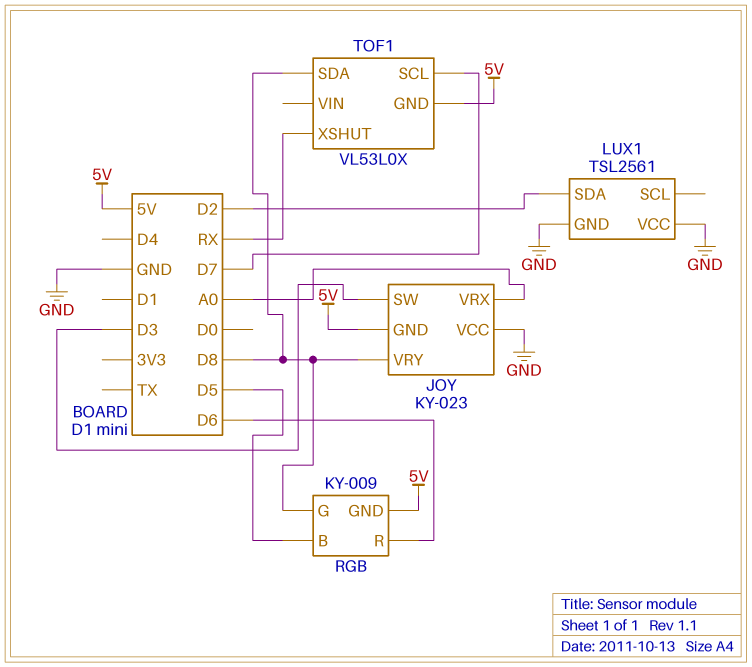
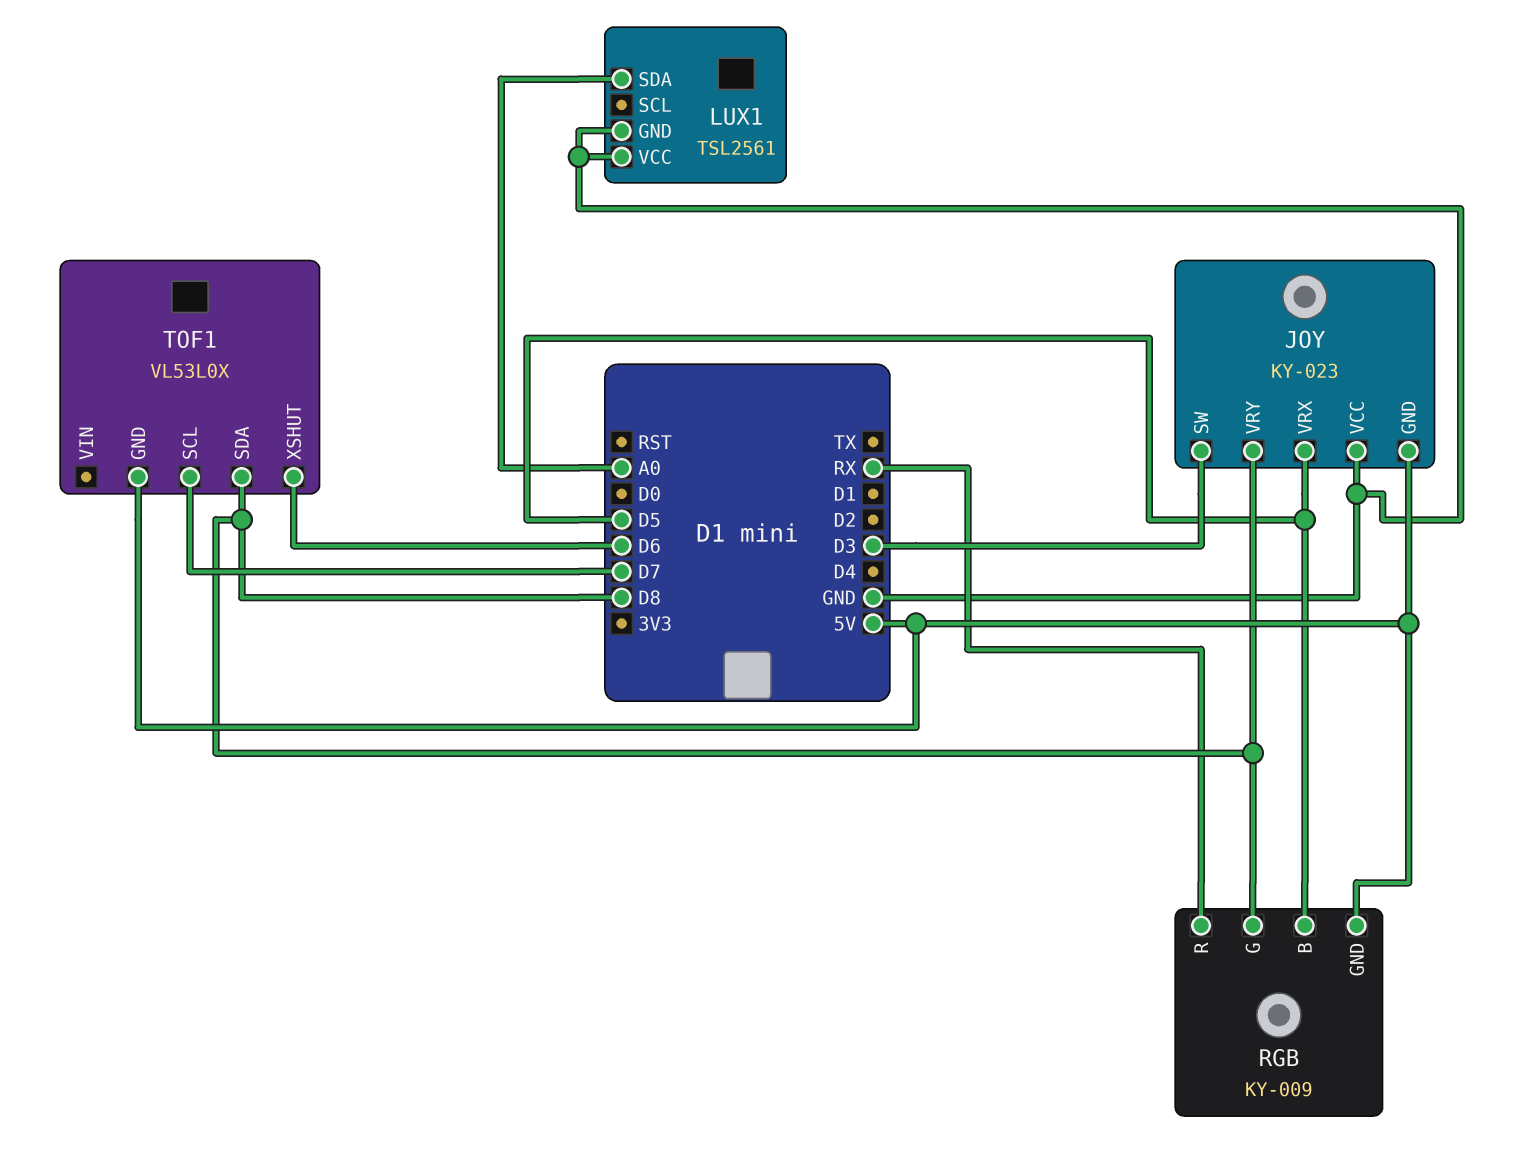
JOY pin VRX: A0 -> D5
LUX1 pin SDA: D2 -> A0
RGB pin R: D6 -> RX
TOF1 pin XSHUT: RX -> D6

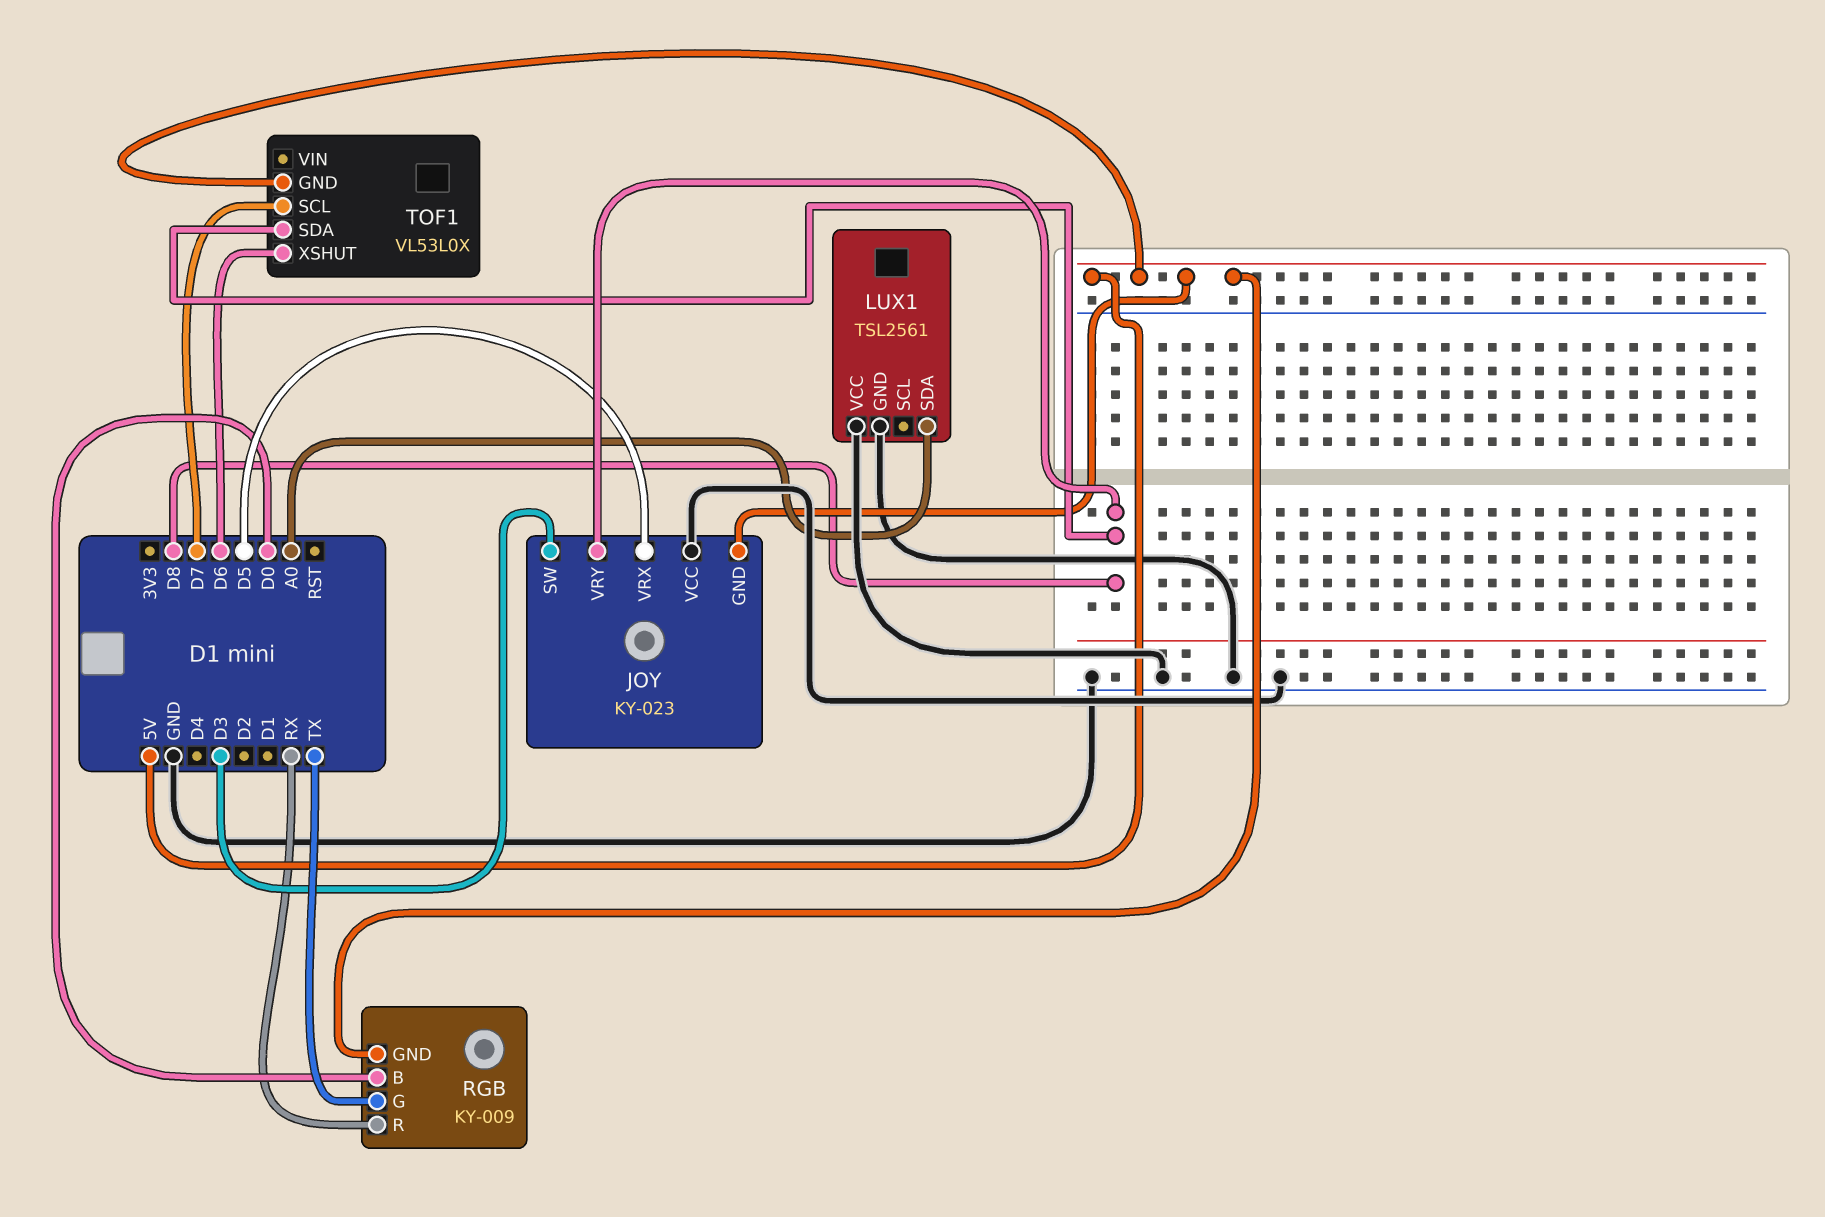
RGB pin B: D5 -> D0
RGB pin G: D8 -> TX

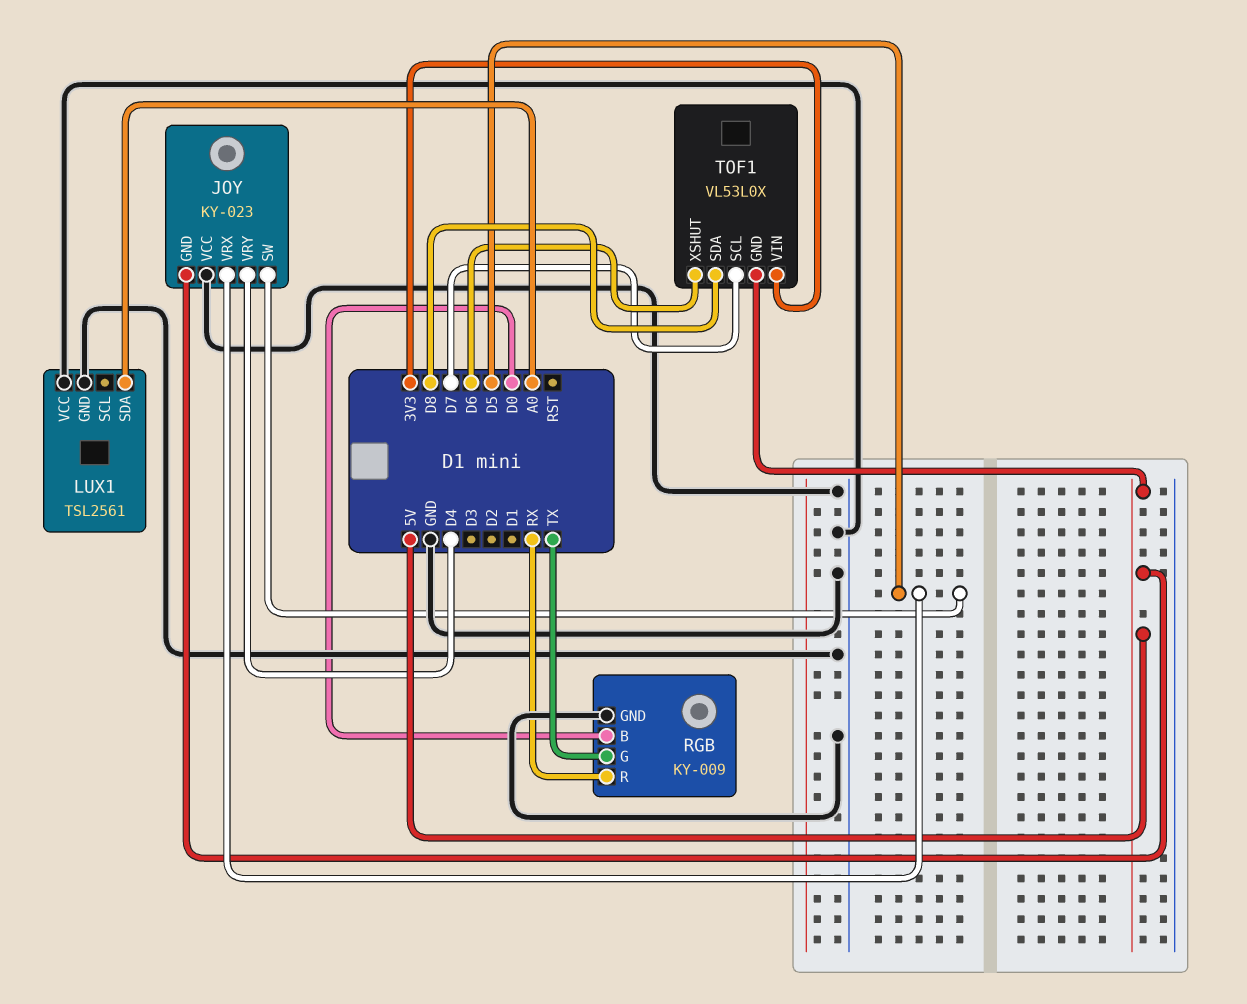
JOY pin SW: D3 -> D5
JOY pin VRY: D8 -> D4
RGB pin GND: 5V -> GND
TOF1 pin VIN: none -> 3V3

